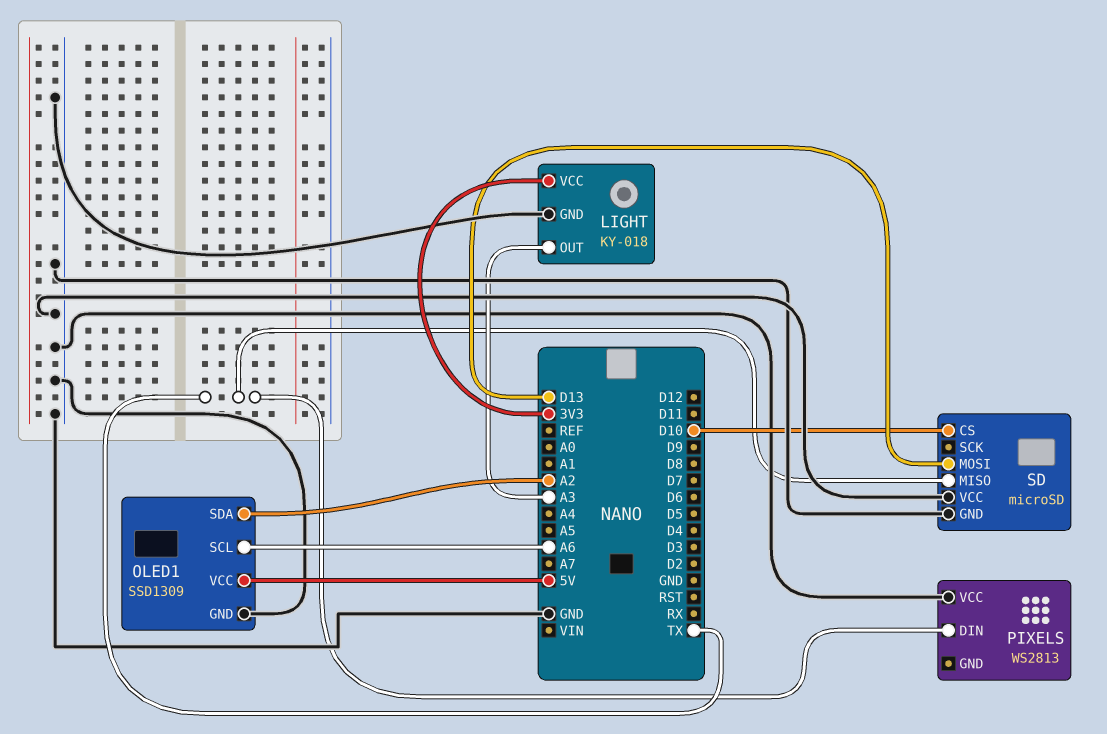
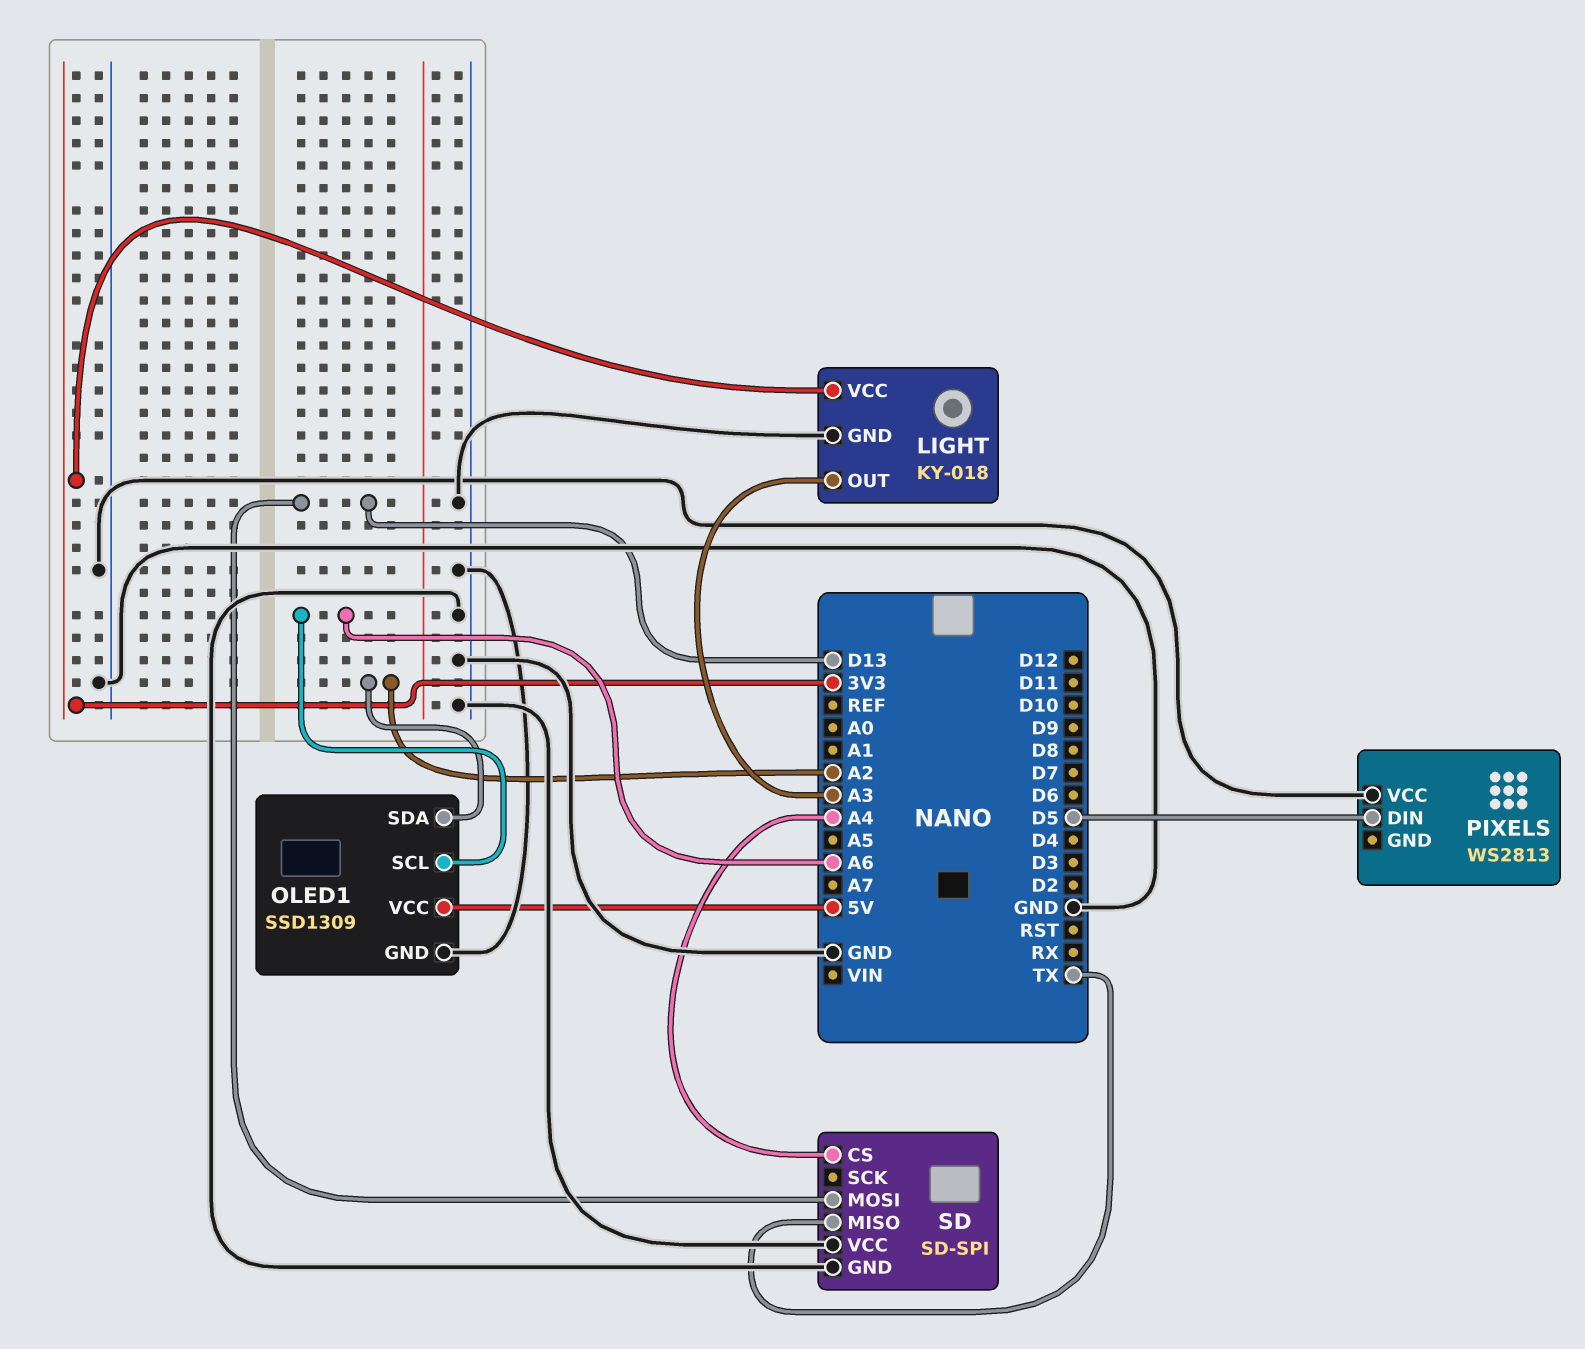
PIXELS pin DIN: TX -> D5
SD: microSD -> SD-SPI
SD pin CS: D10 -> A4

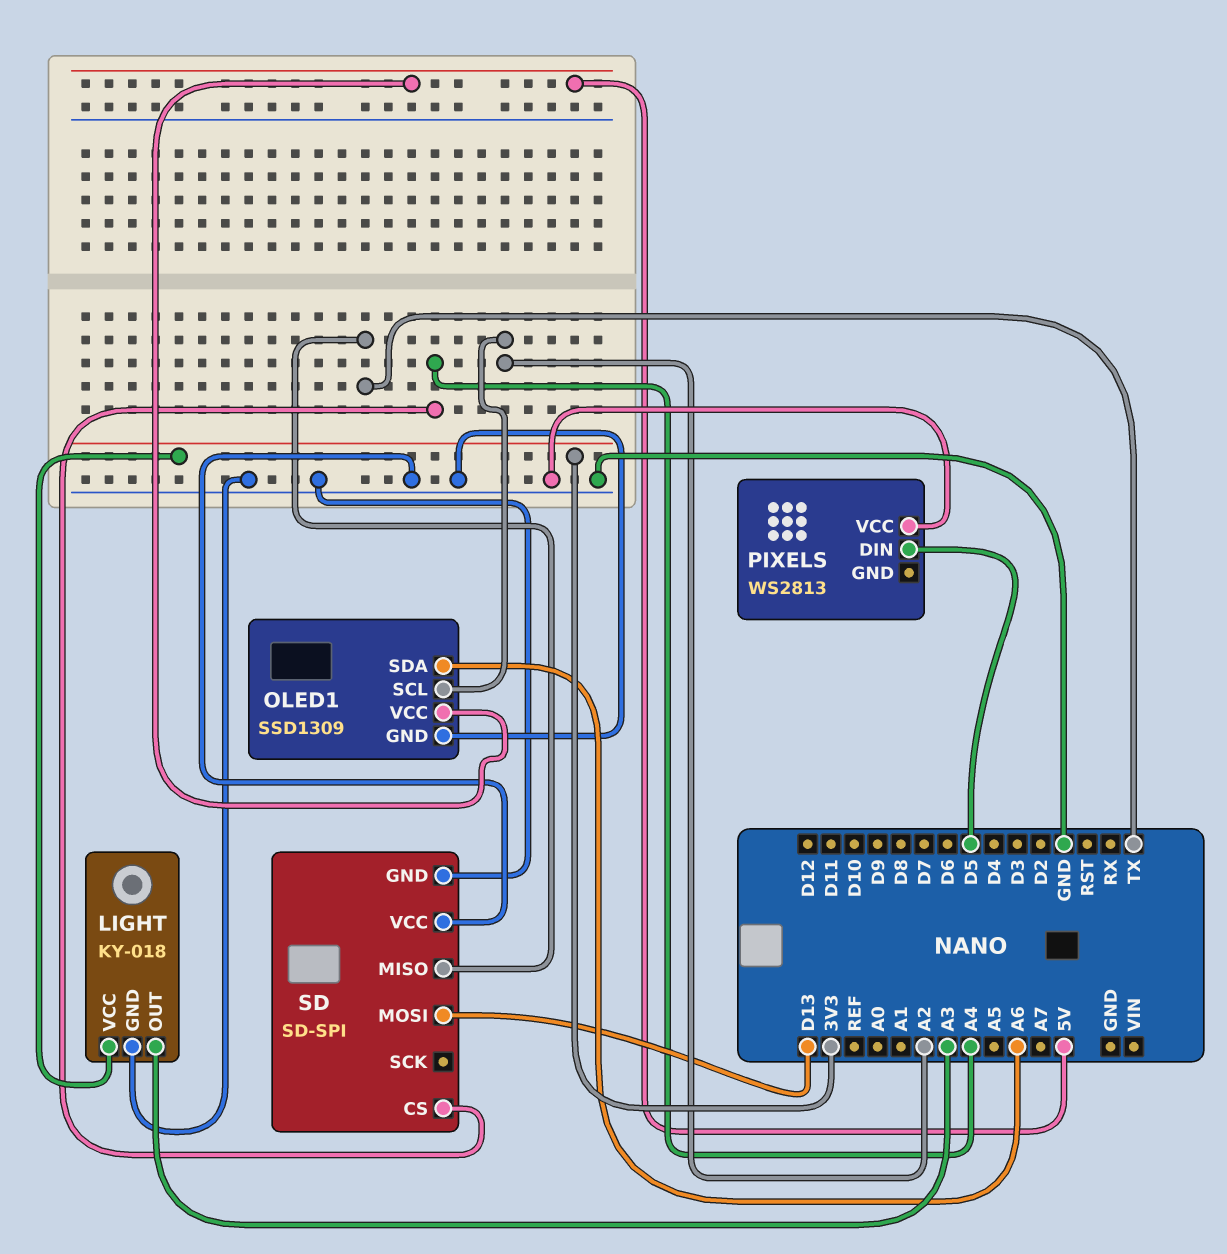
OLED1 pin SCL: A6 -> A2
OLED1 pin SDA: A2 -> A6

